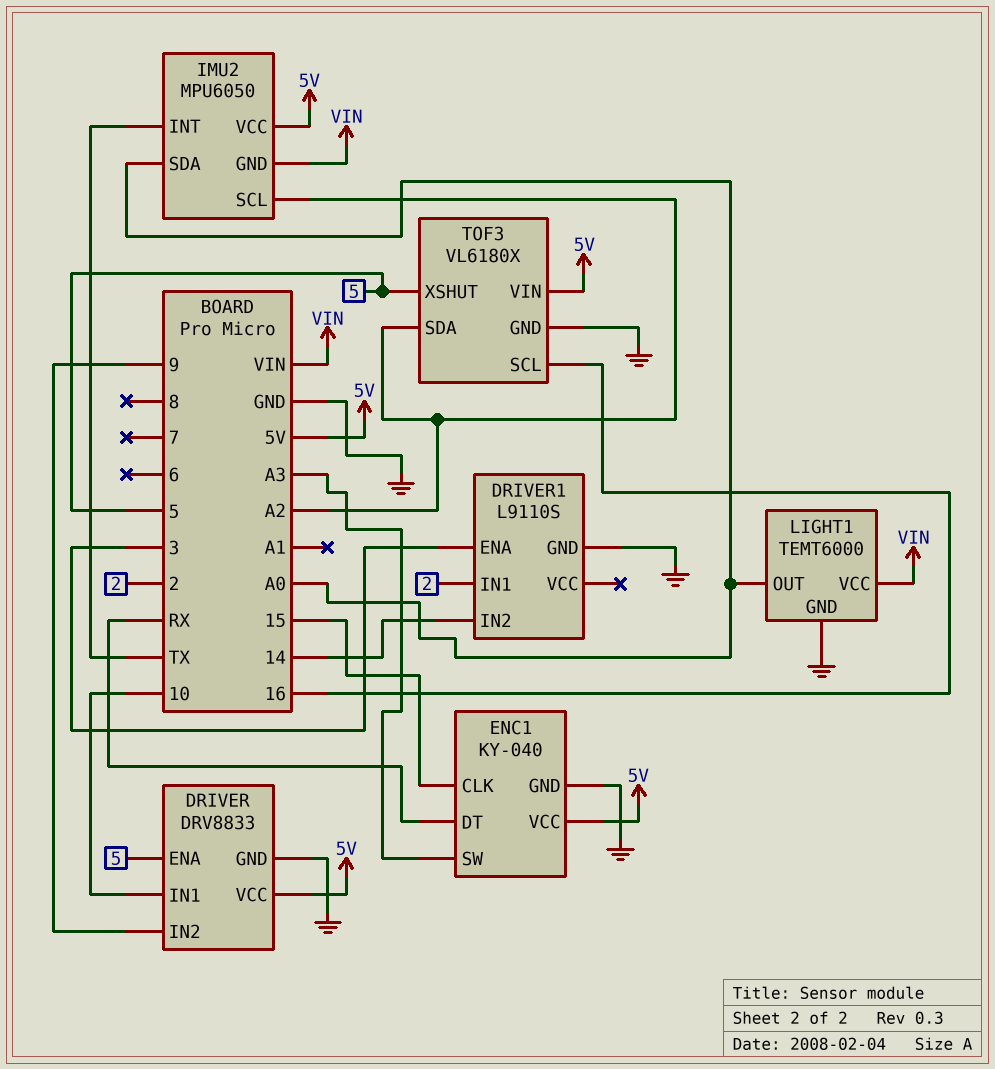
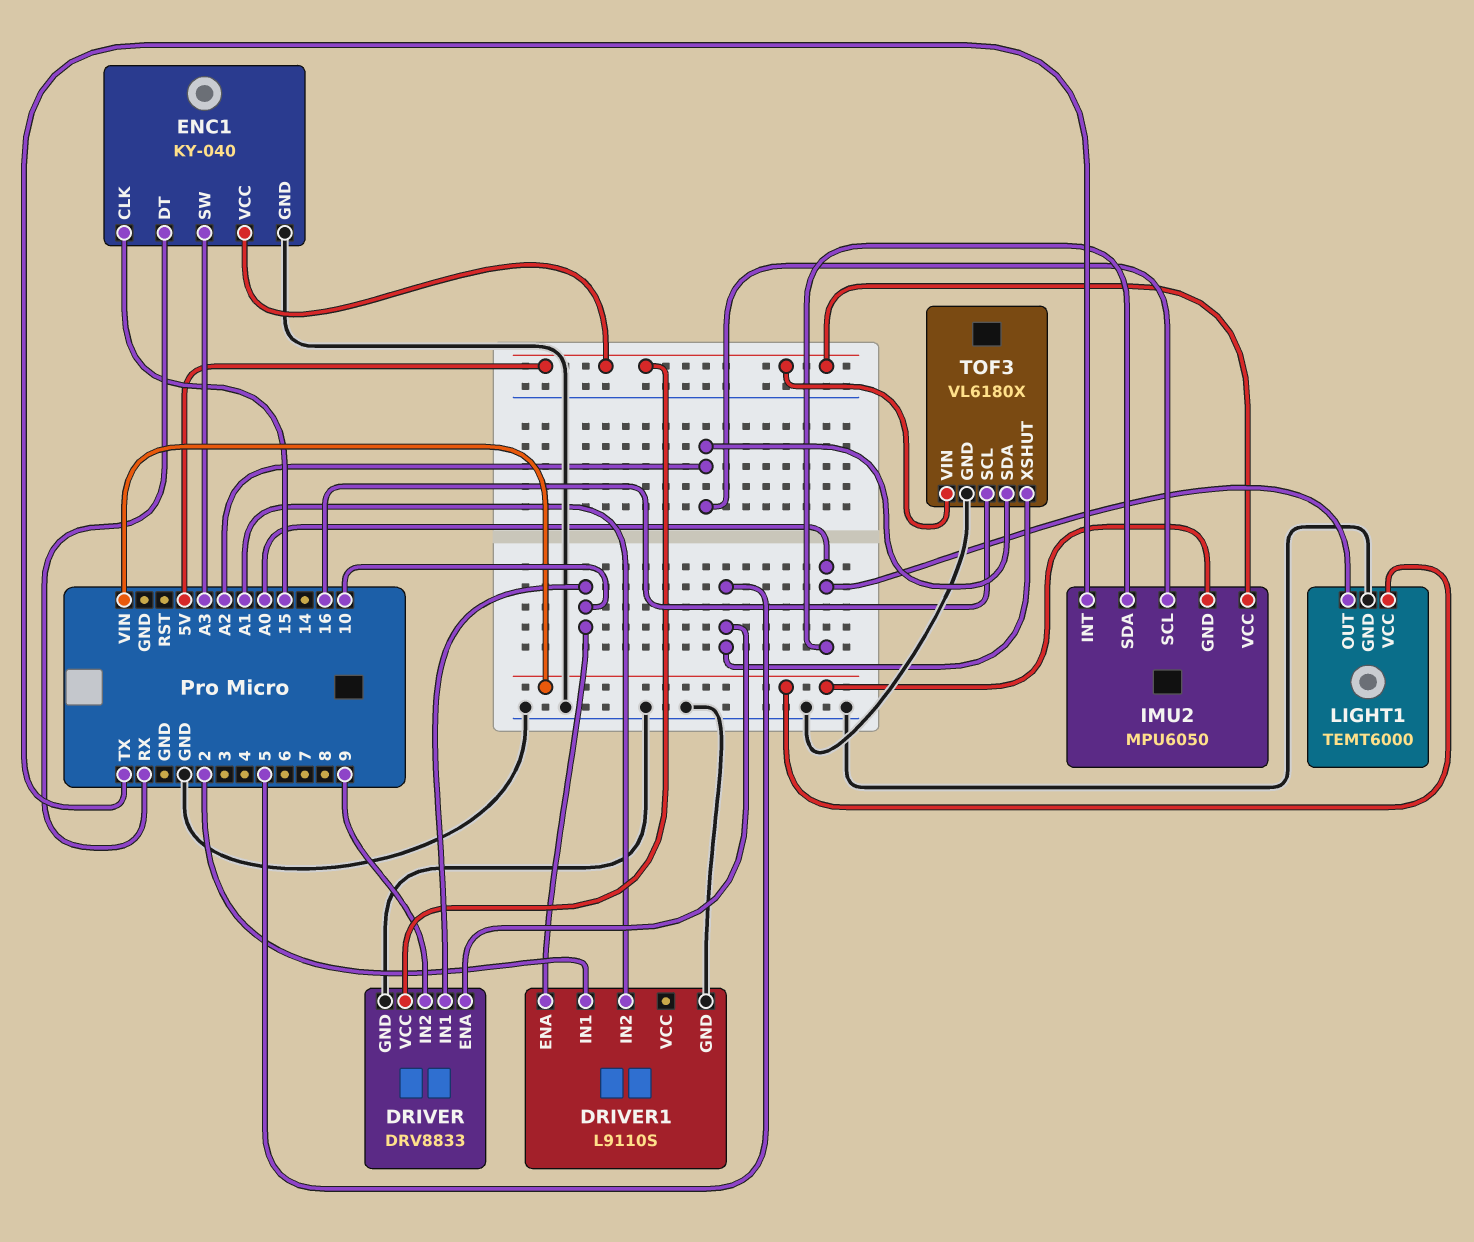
DRIVER1 pin ENA: 3 -> 10
DRIVER1 pin IN2: 14 -> A1

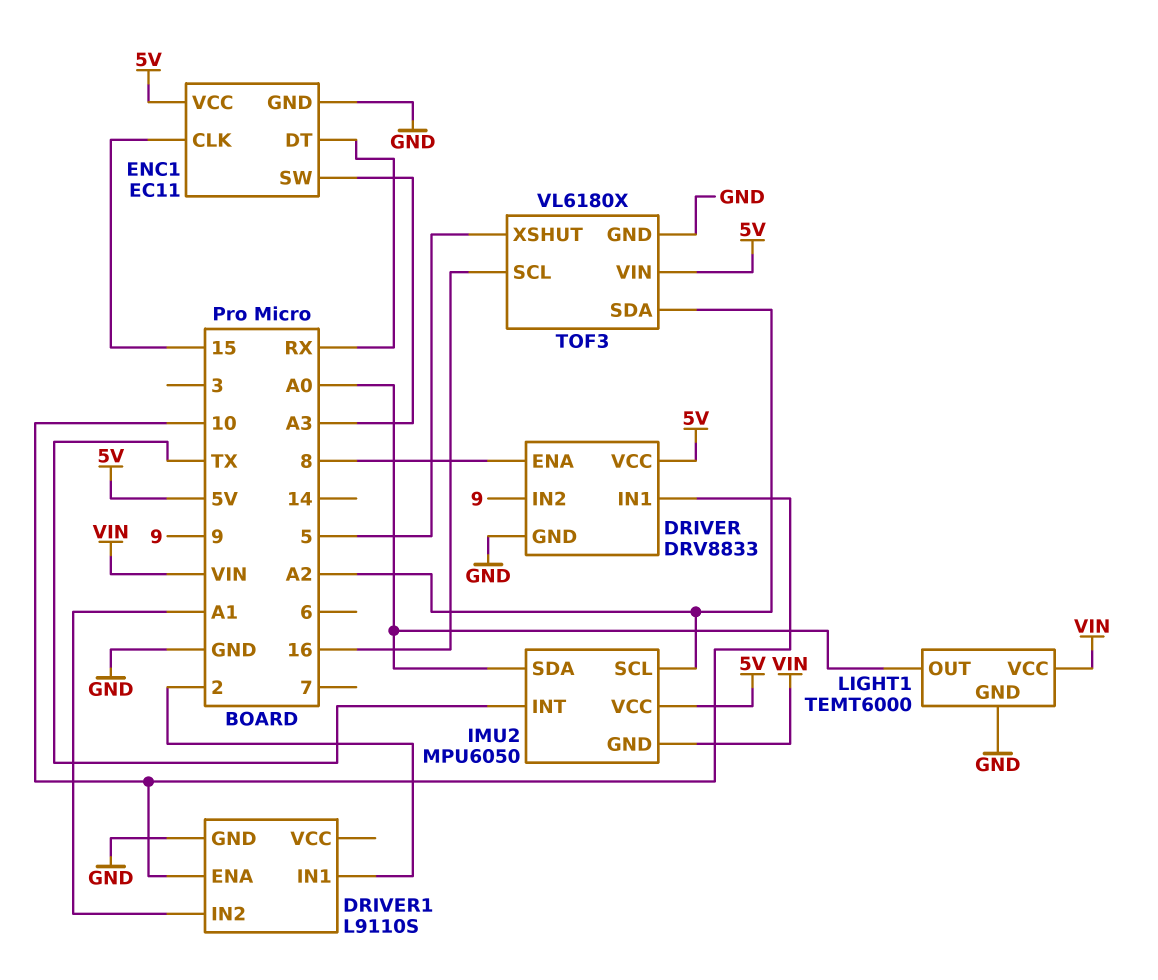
DRIVER pin ENA: 5 -> 8
ENC1: KY-040 -> EC11

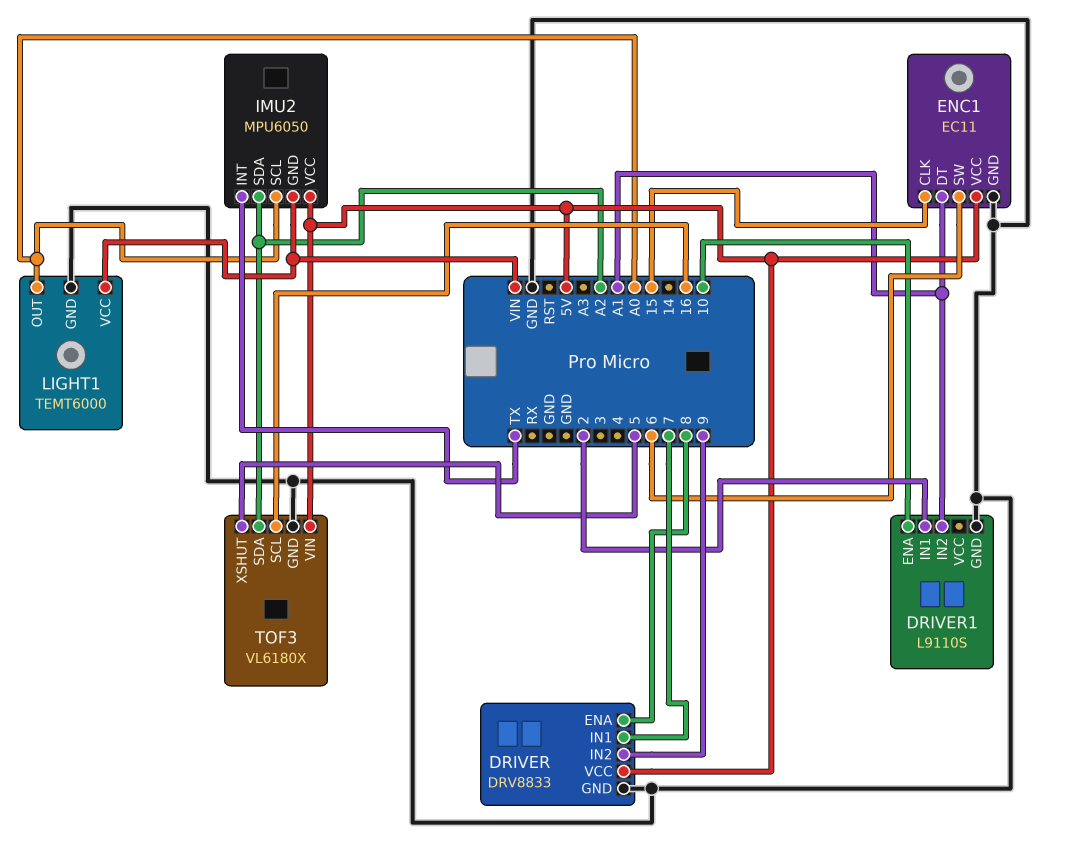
DRIVER pin IN1: 10 -> 7
ENC1 pin DT: RX -> A1
ENC1 pin SW: A3 -> 6
IMU2 pin SCL: A2 -> A0
IMU2 pin SDA: A0 -> A2

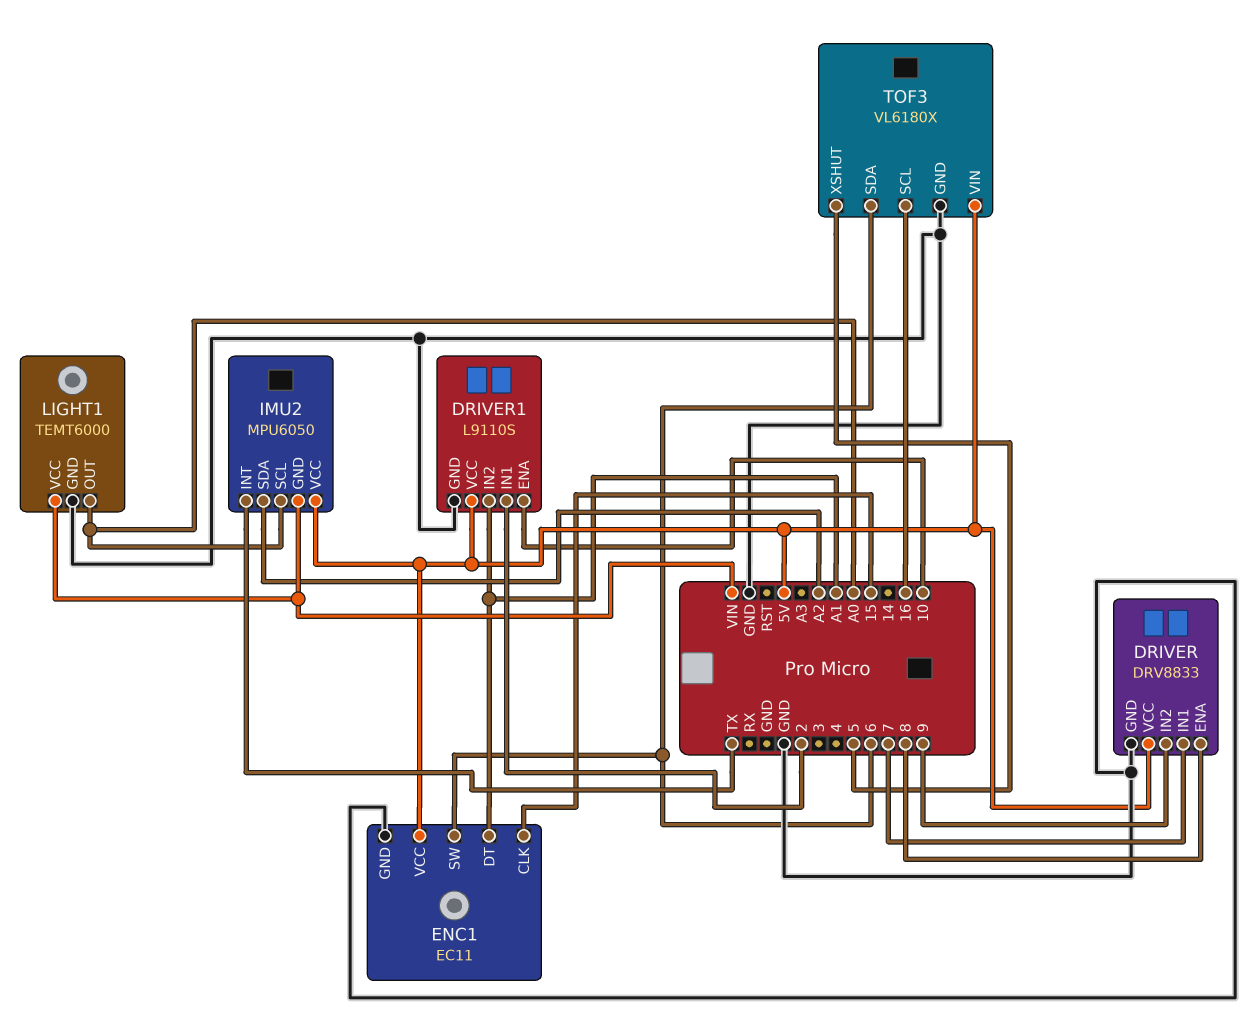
DRIVER1 pin VCC: none -> 5V
TOF3 pin SDA: A2 -> 6

